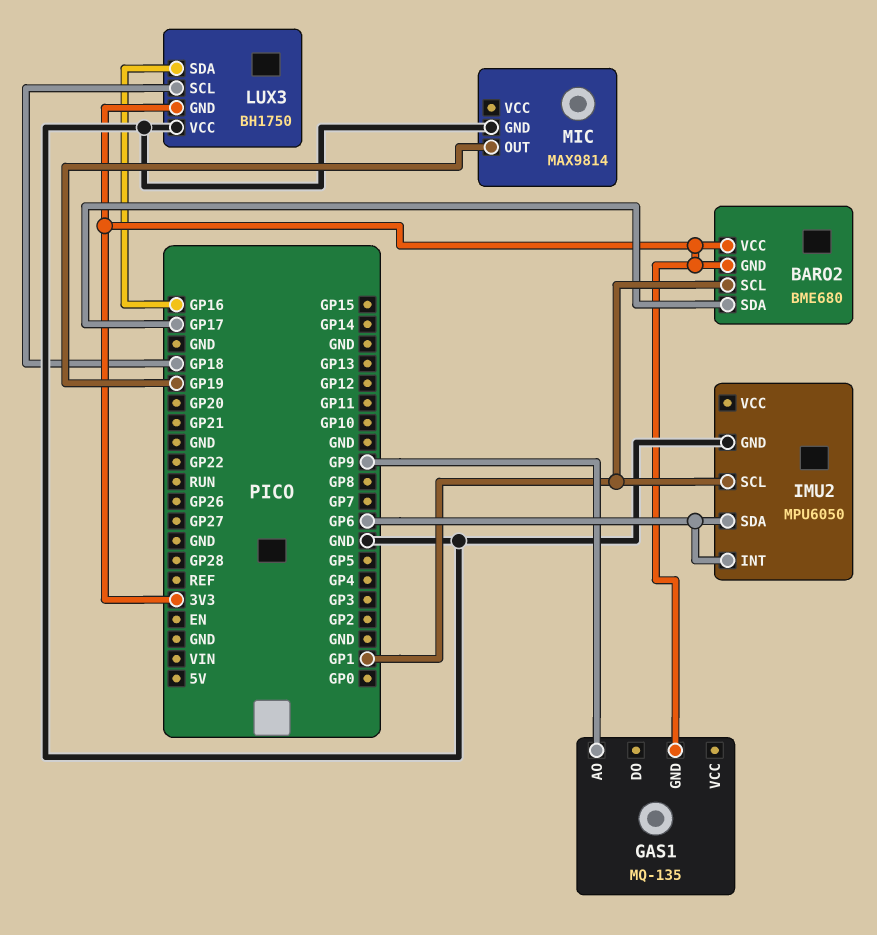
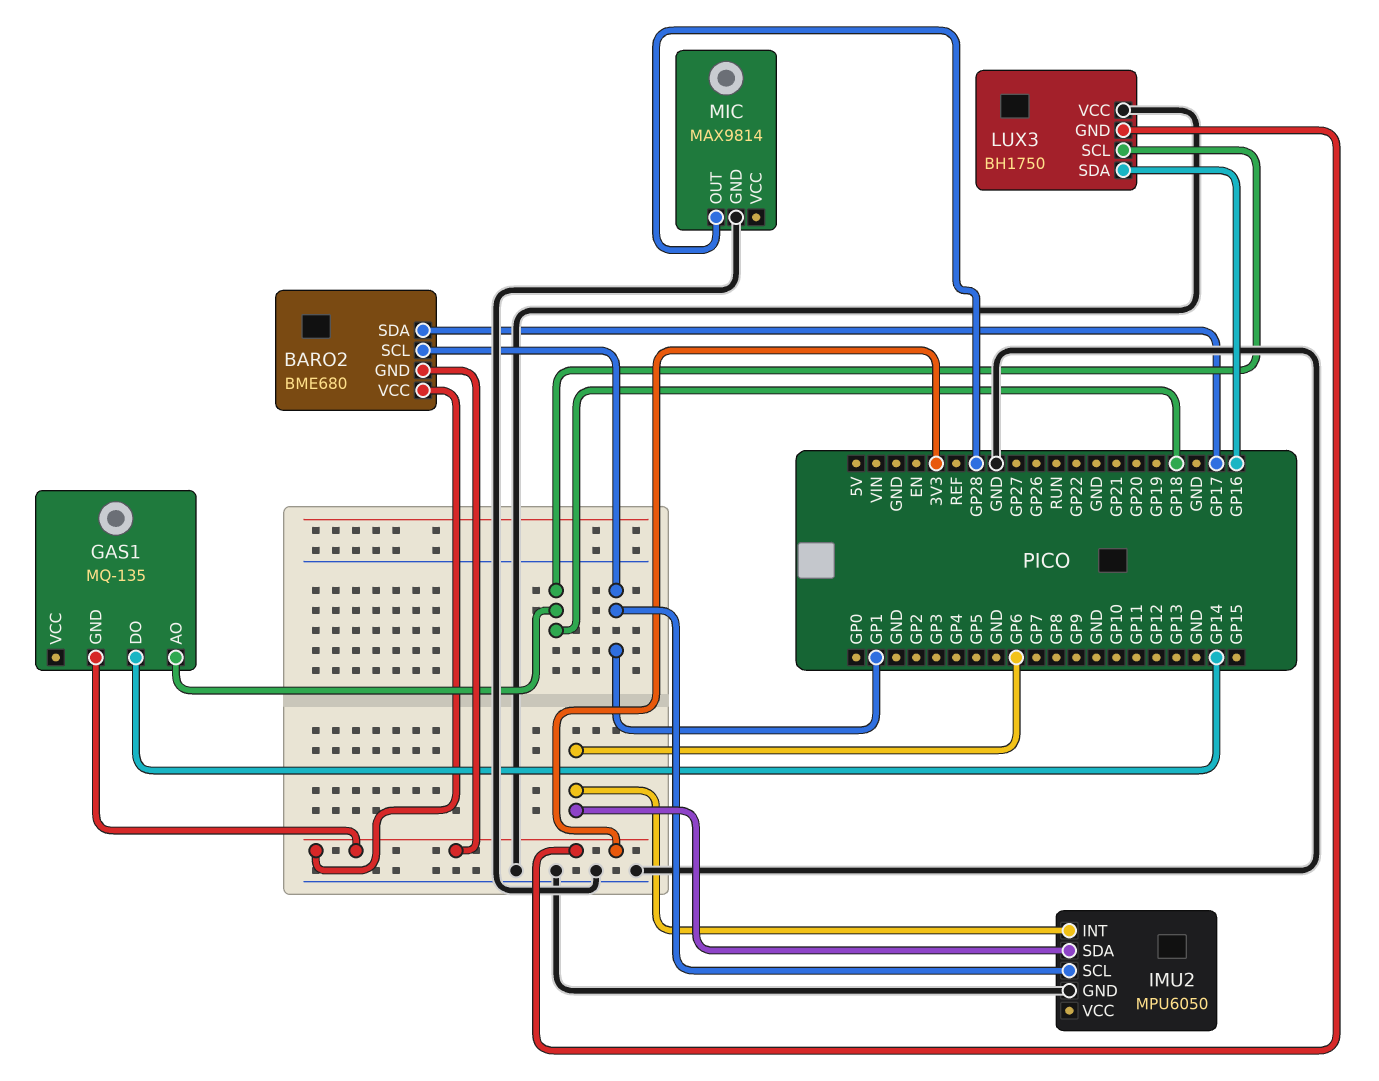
GAS1 pin AO: GP9 -> GP18
GAS1 pin DO: none -> GP14
MIC pin OUT: GP19 -> GP28

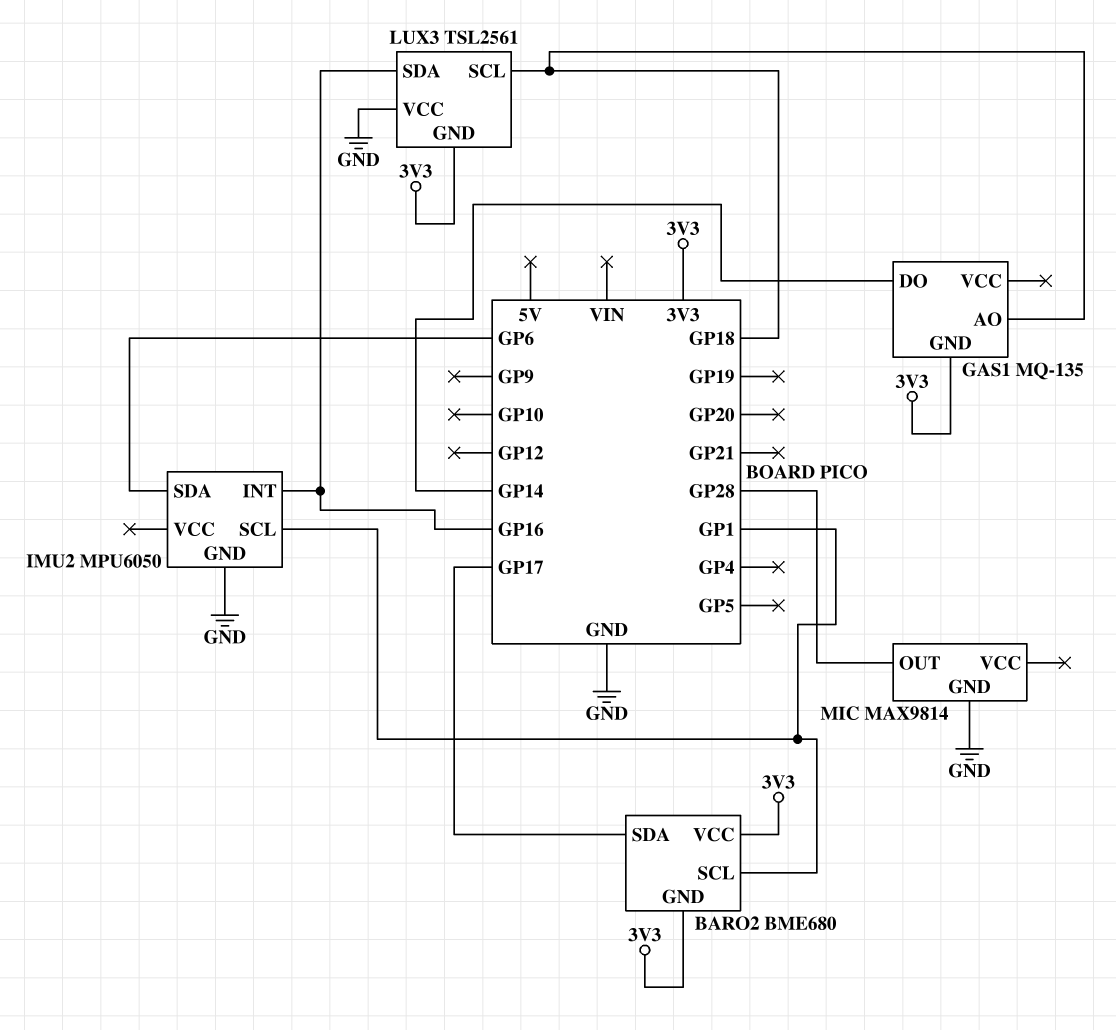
IMU2 pin INT: GP6 -> GP16
LUX3: BH1750 -> TSL2561

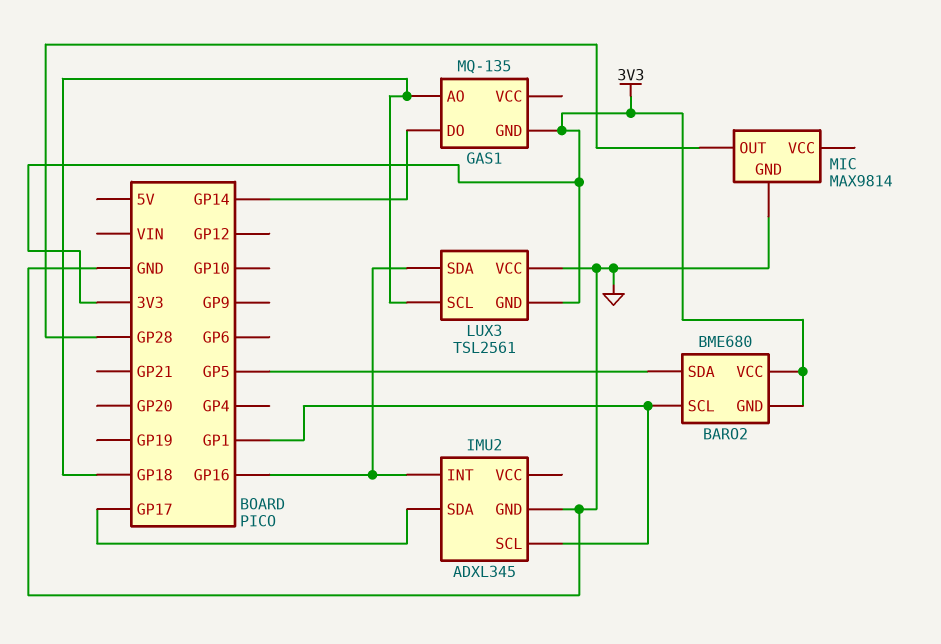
BARO2 pin SDA: GP17 -> GP5
IMU2: MPU6050 -> ADXL345
IMU2 pin SDA: GP6 -> GP17

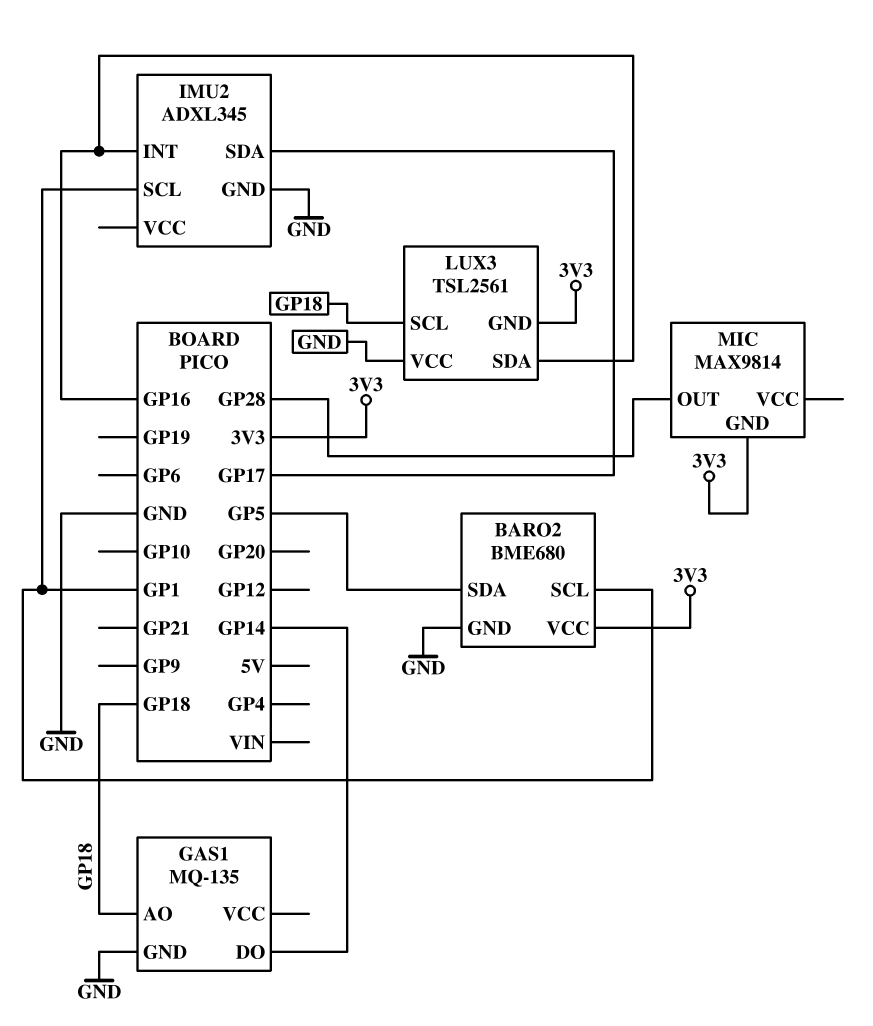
BARO2 pin GND: 3V3 -> GND
GAS1 pin GND: 3V3 -> GND
MIC pin GND: GND -> 3V3

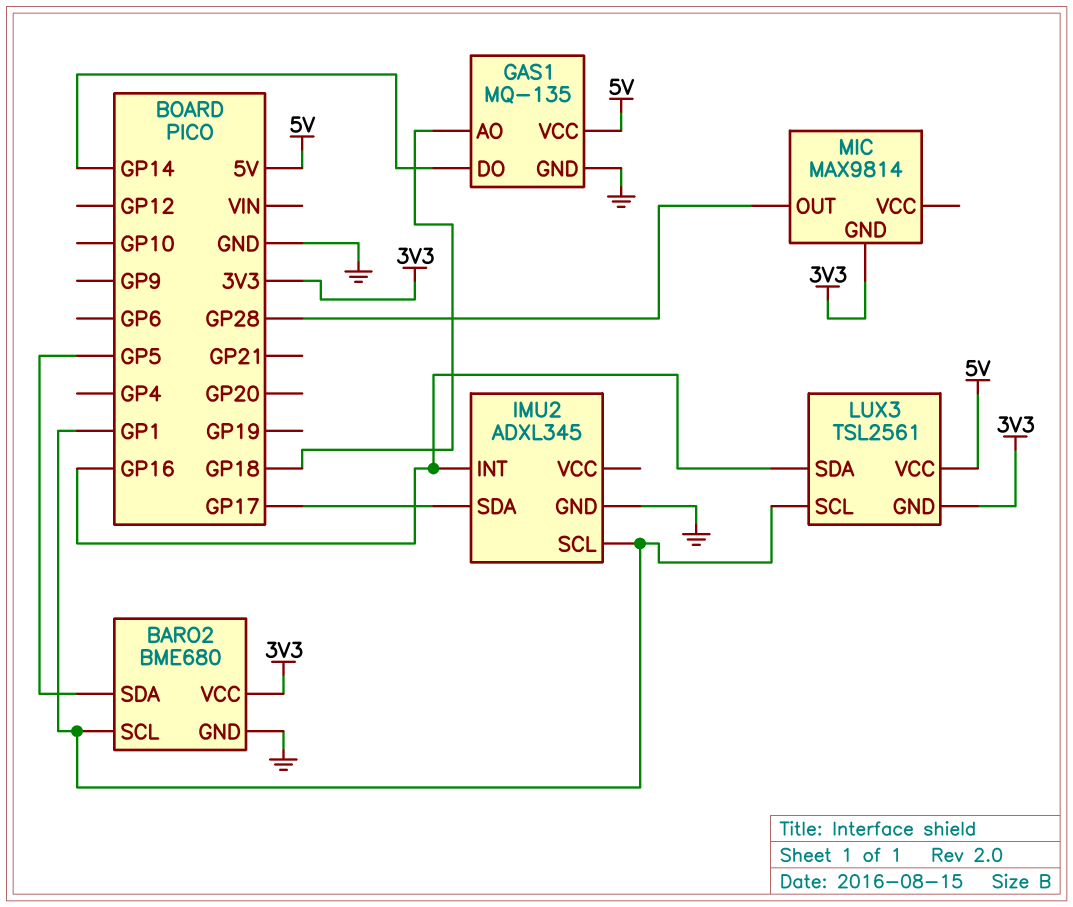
GAS1 pin VCC: none -> 5V
LUX3 pin SCL: GP18 -> GP1
LUX3 pin VCC: GND -> 5V

